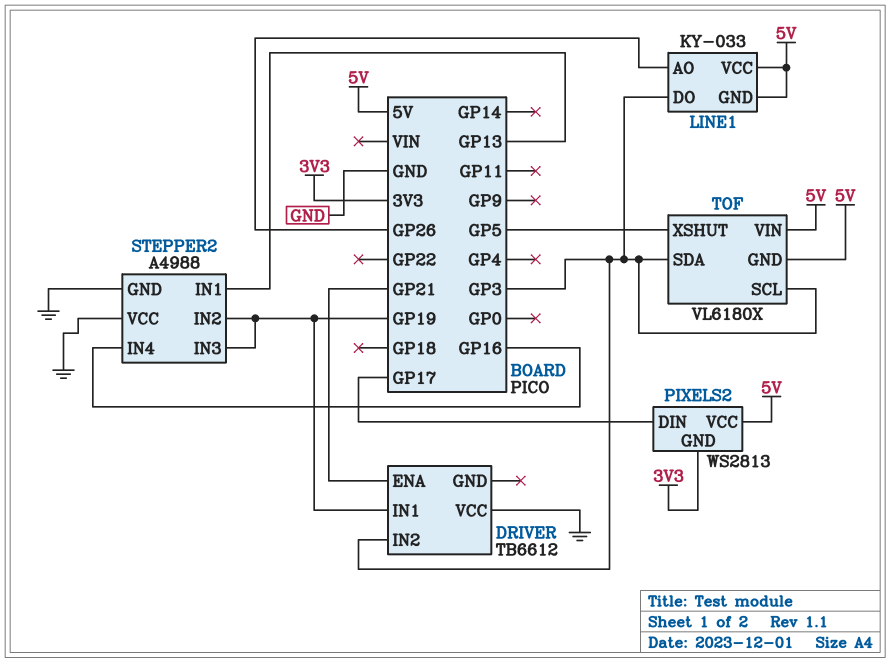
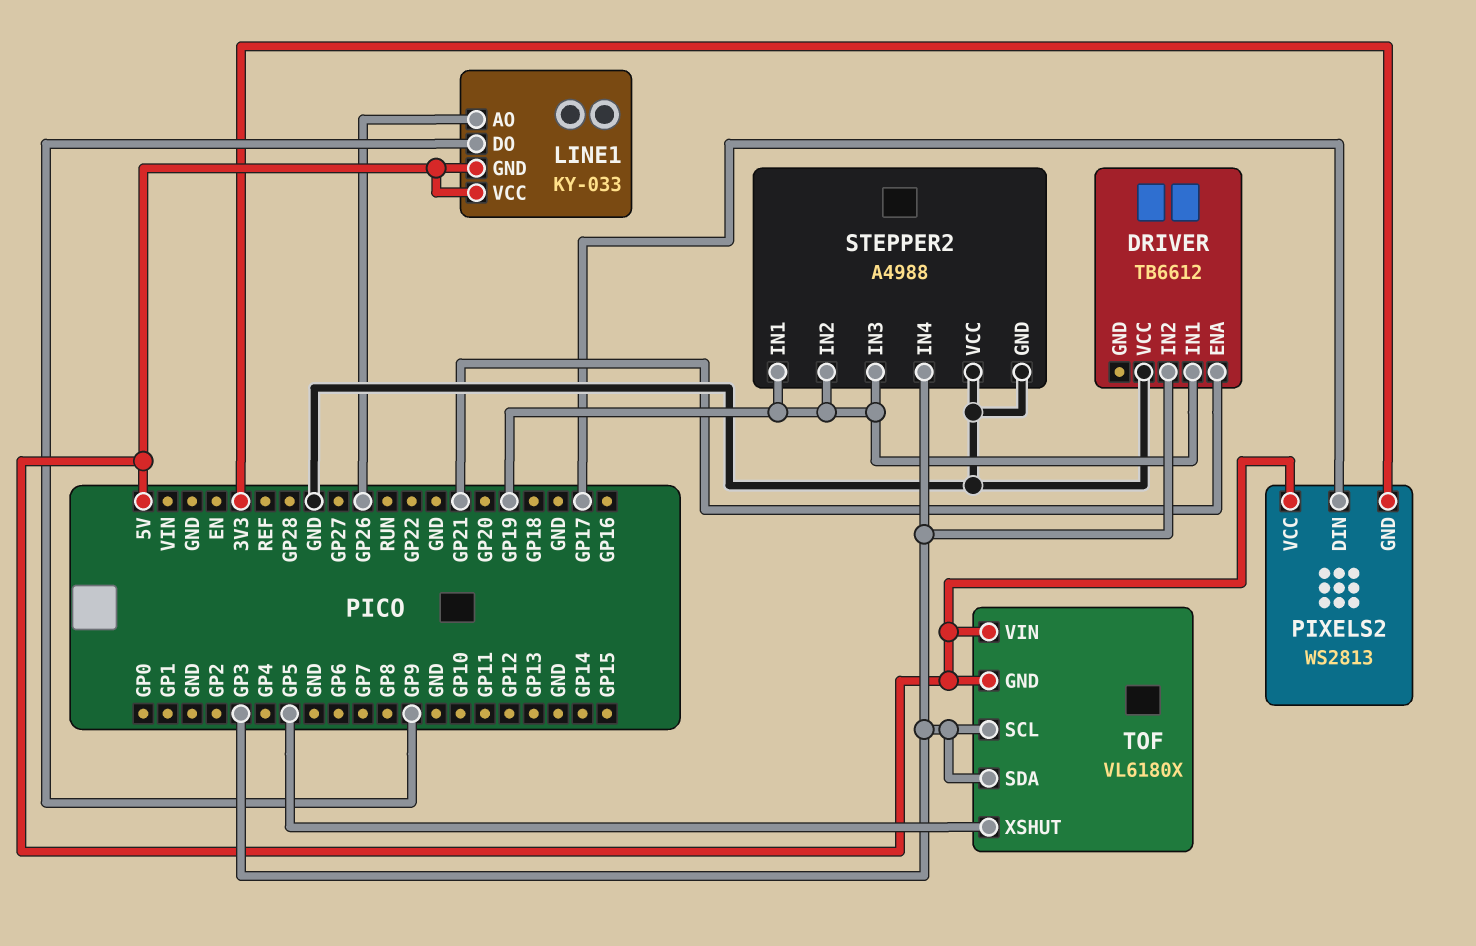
LINE1 pin DO: GP3 -> GP9
STEPPER2 pin IN1: GP13 -> GP19
STEPPER2 pin IN4: GP16 -> GP3

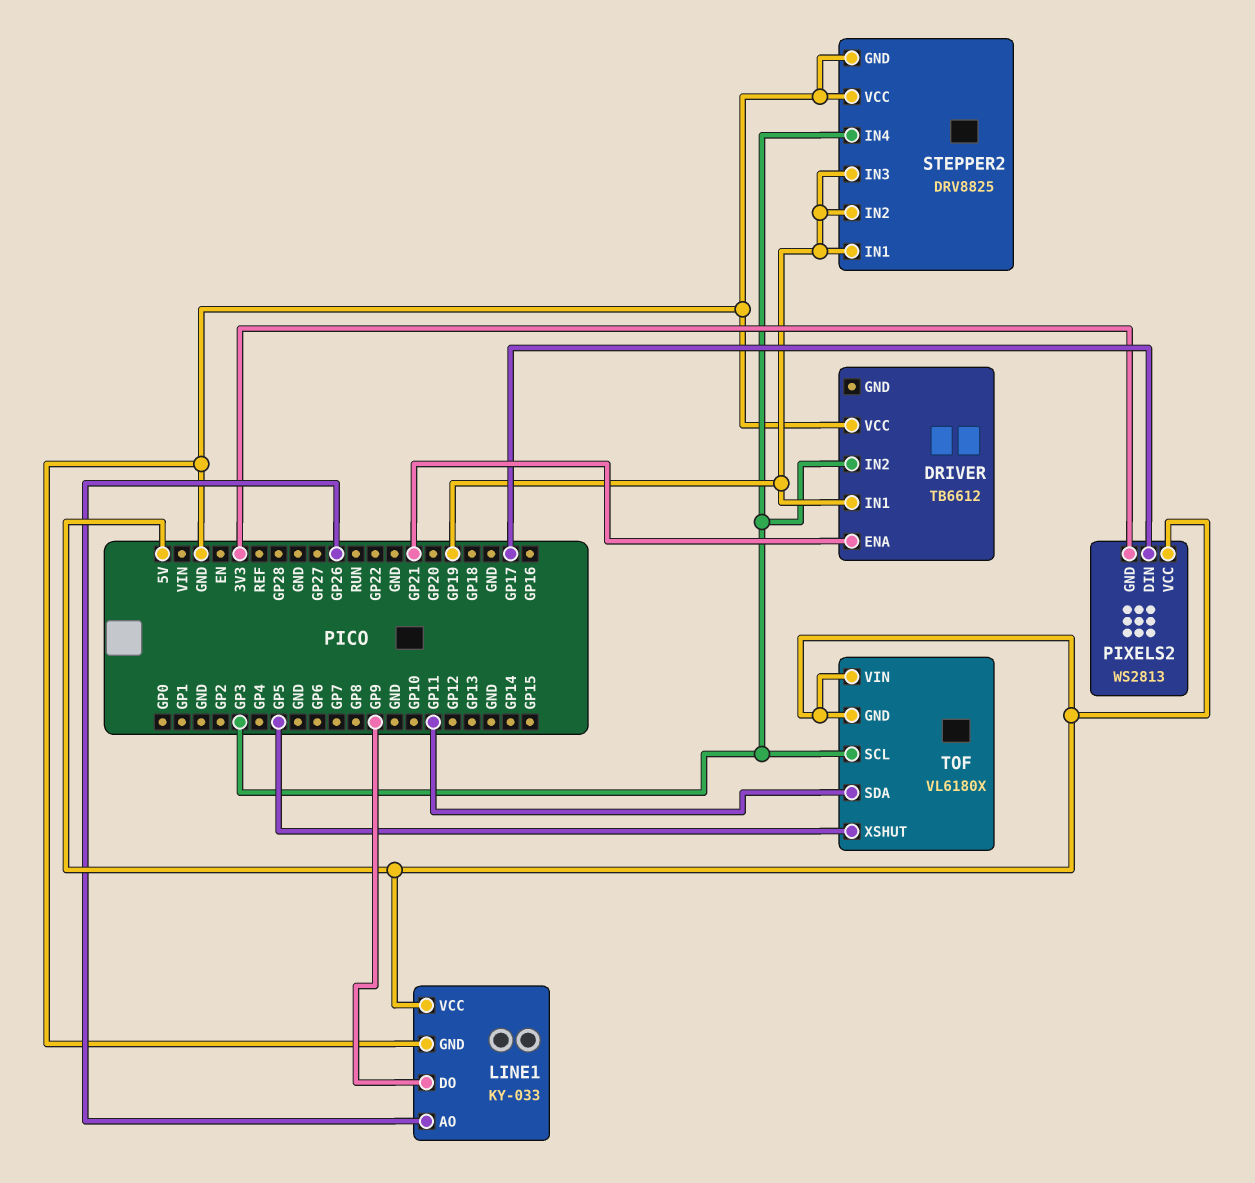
LINE1 pin GND: 5V -> GND
STEPPER2: A4988 -> DRV8825
TOF pin SDA: GP3 -> GP11

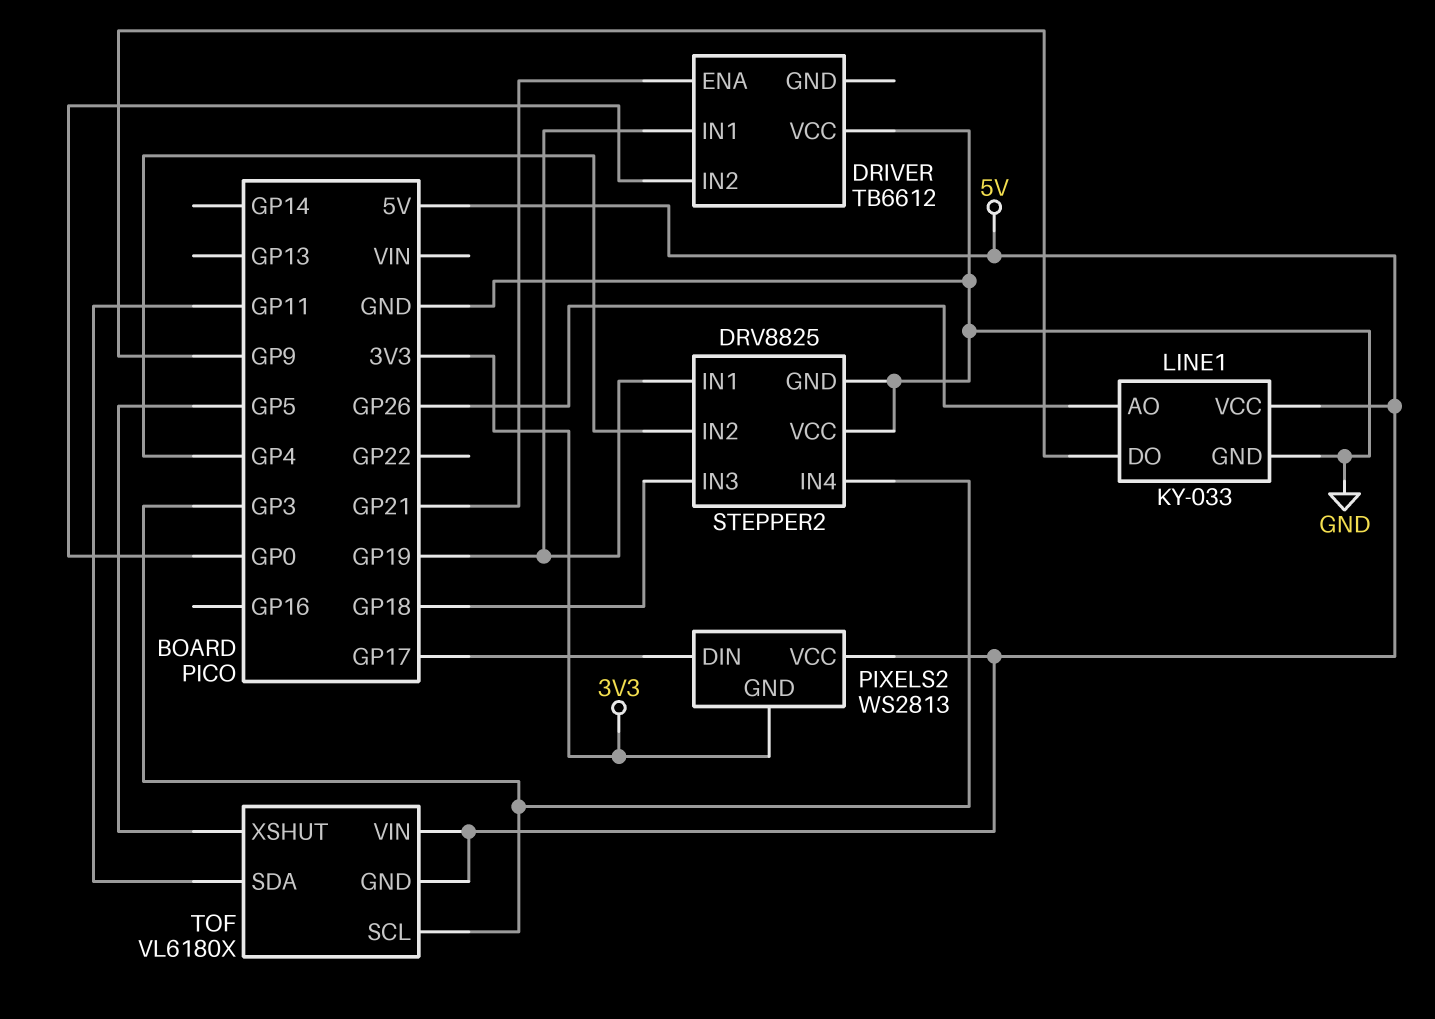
DRIVER pin IN2: GP3 -> GP0
STEPPER2 pin IN2: GP19 -> GP4
STEPPER2 pin IN3: GP19 -> GP18

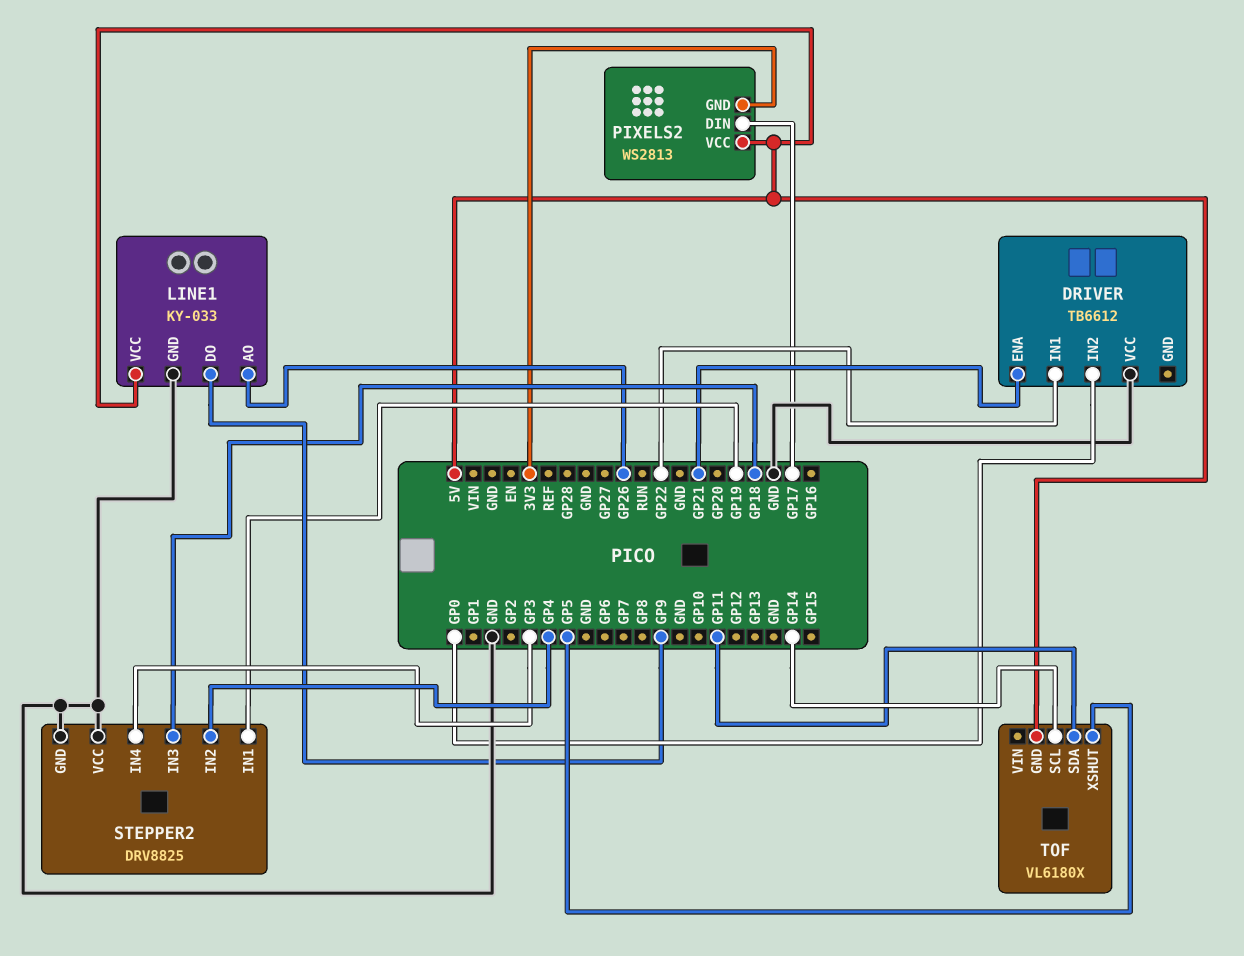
DRIVER pin IN1: GP19 -> GP22
TOF pin SCL: GP3 -> GP14
TOF pin VIN: 5V -> none

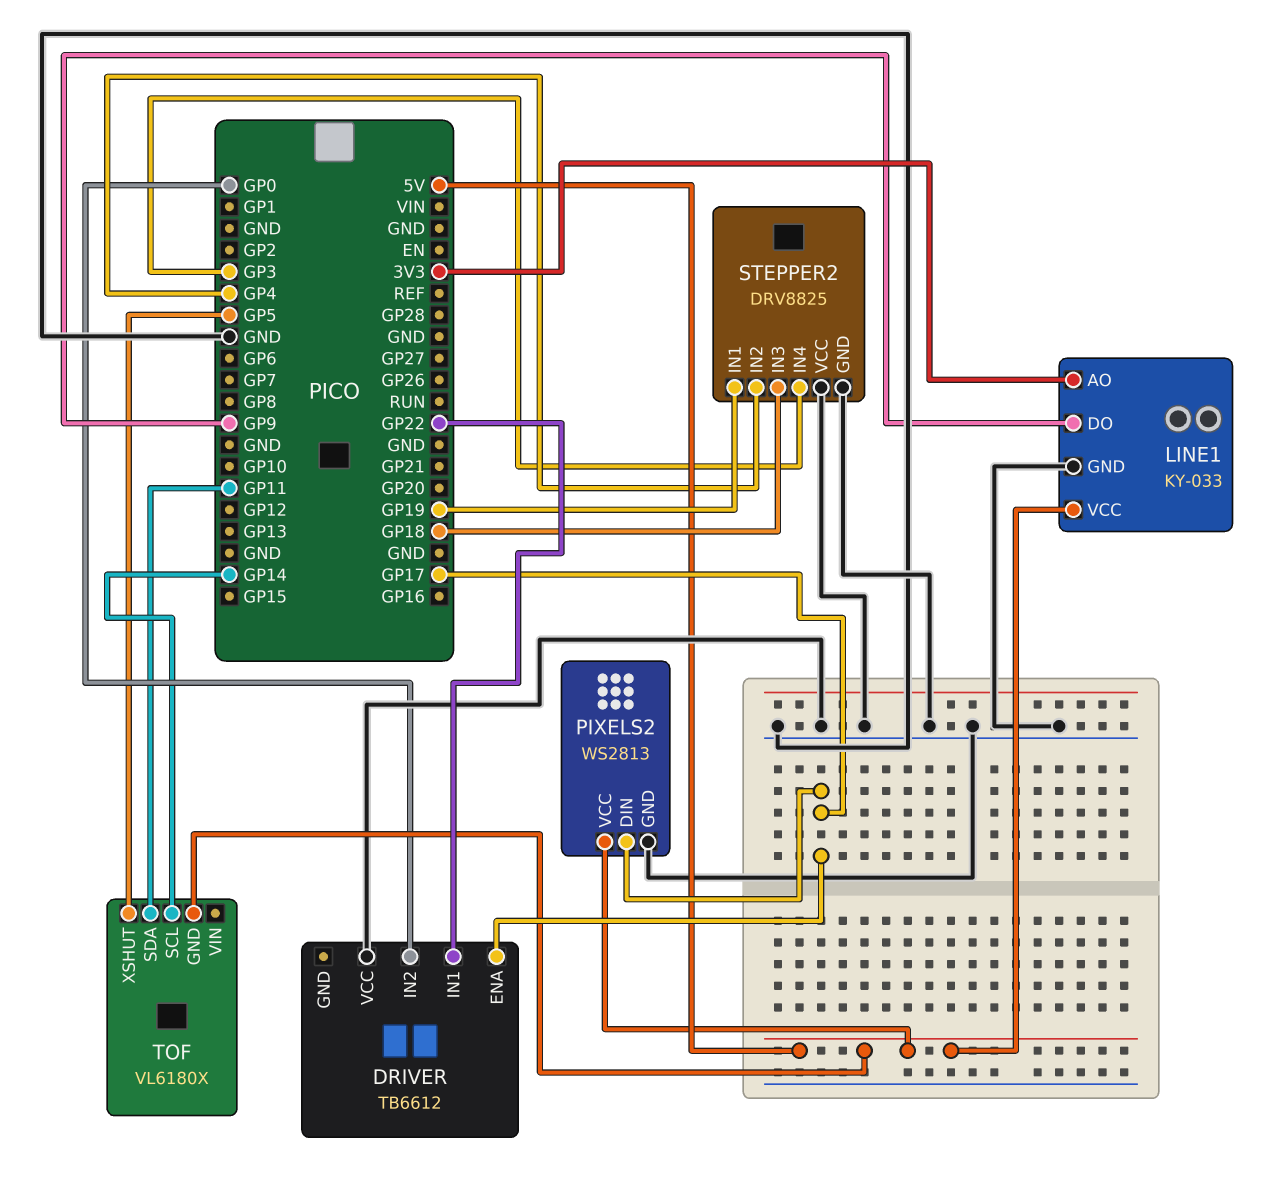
DRIVER pin ENA: GP21 -> GP17
LINE1 pin AO: GP26 -> 3V3
PIXELS2 pin GND: 3V3 -> GND

